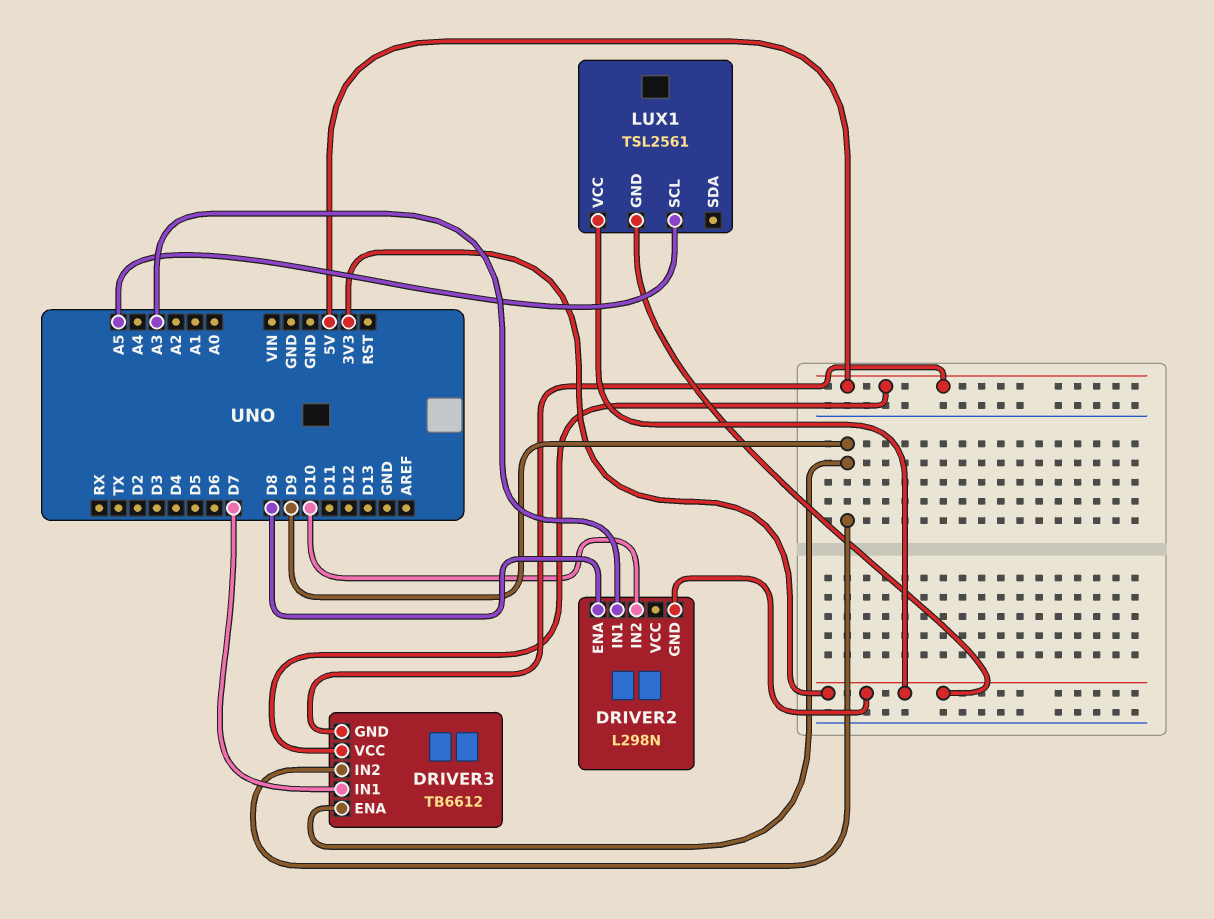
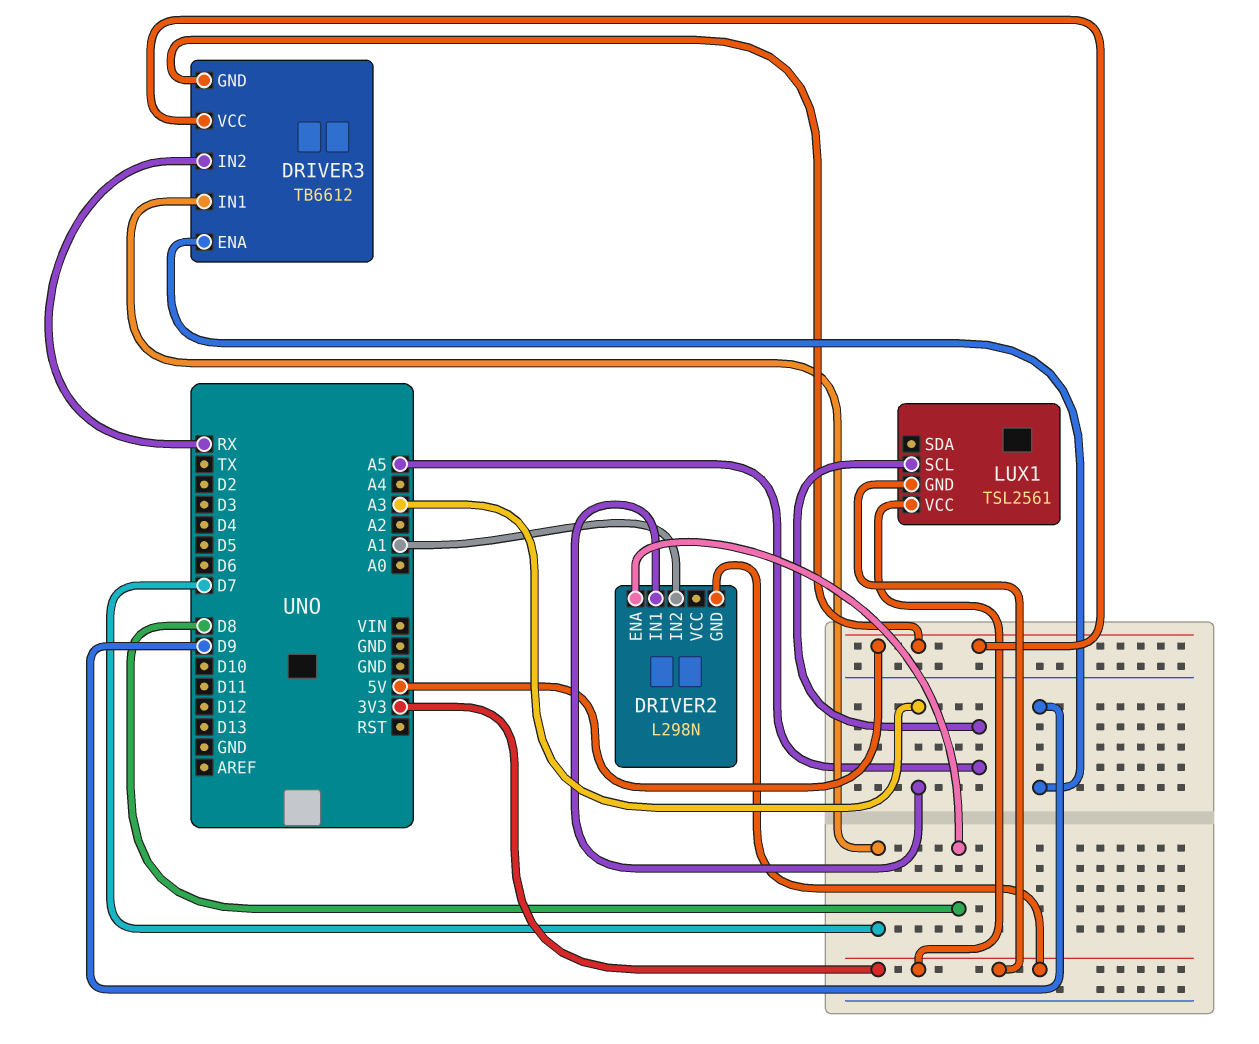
DRIVER2 pin IN2: D10 -> A1
DRIVER3 pin IN2: D9 -> RX

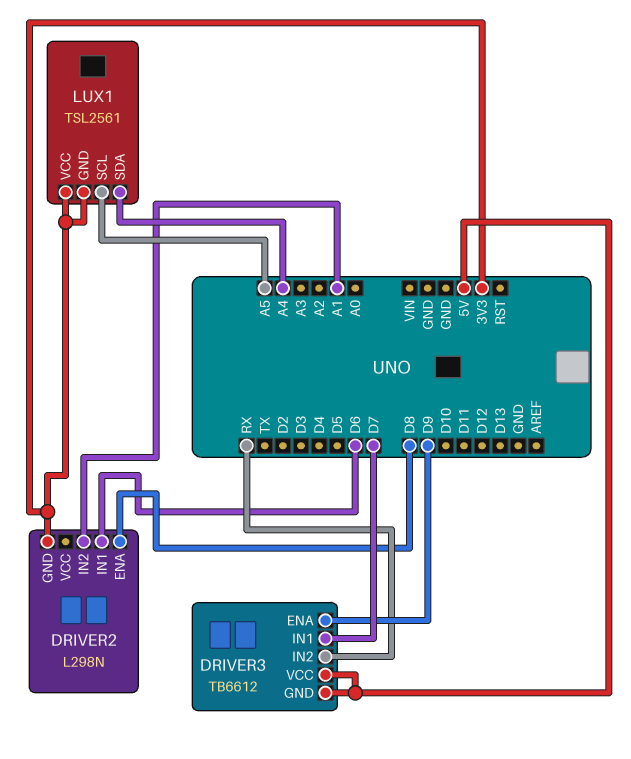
DRIVER2 pin IN1: A3 -> D6
LUX1 pin SDA: none -> A4

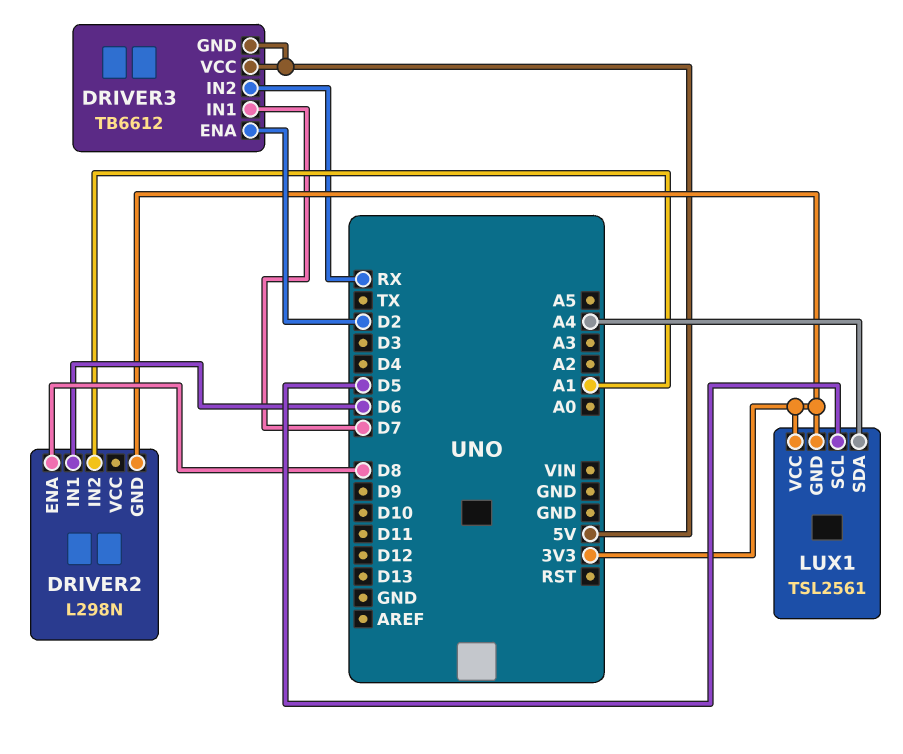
DRIVER3 pin ENA: D9 -> D2
LUX1 pin SCL: A5 -> D5

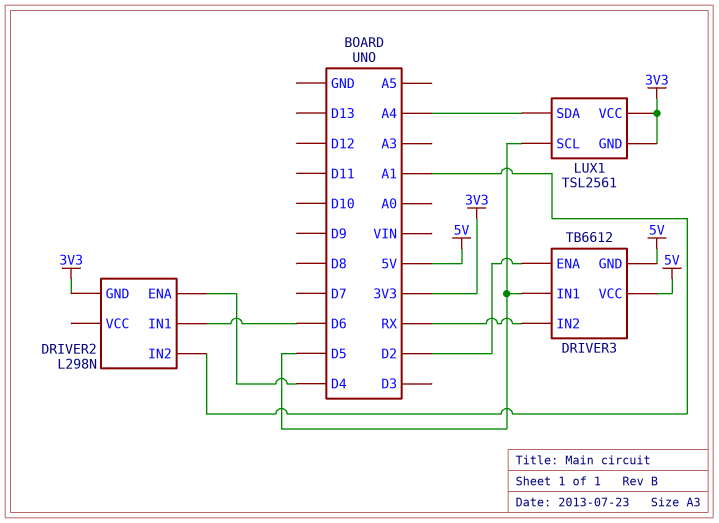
DRIVER2 pin ENA: D8 -> D4
DRIVER3 pin IN1: D7 -> D5

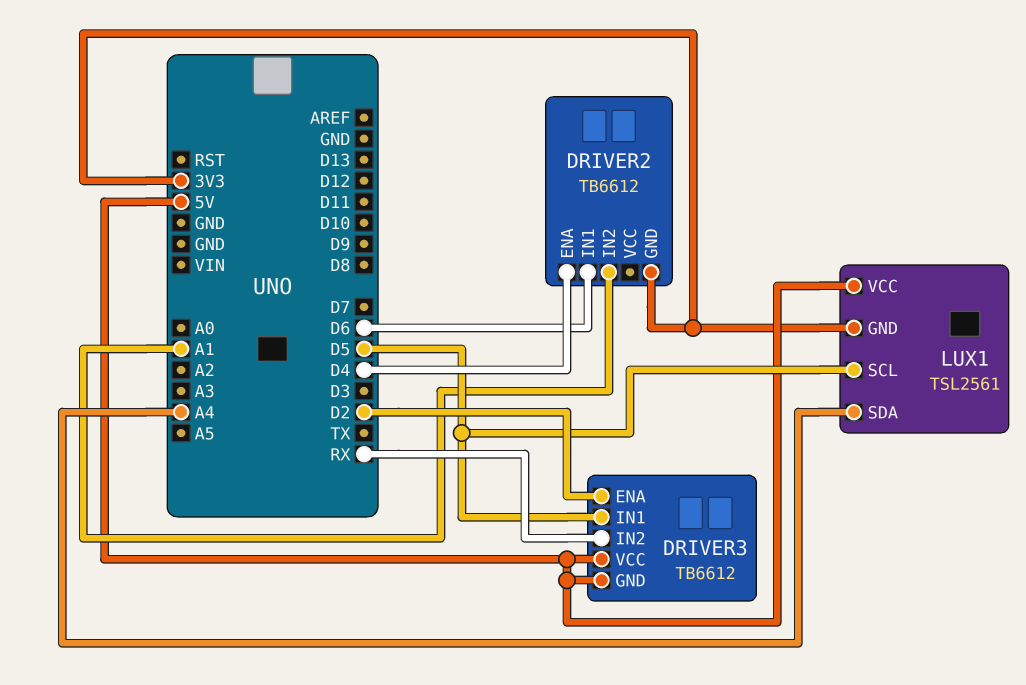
DRIVER2: L298N -> TB6612
LUX1 pin VCC: 3V3 -> 5V

